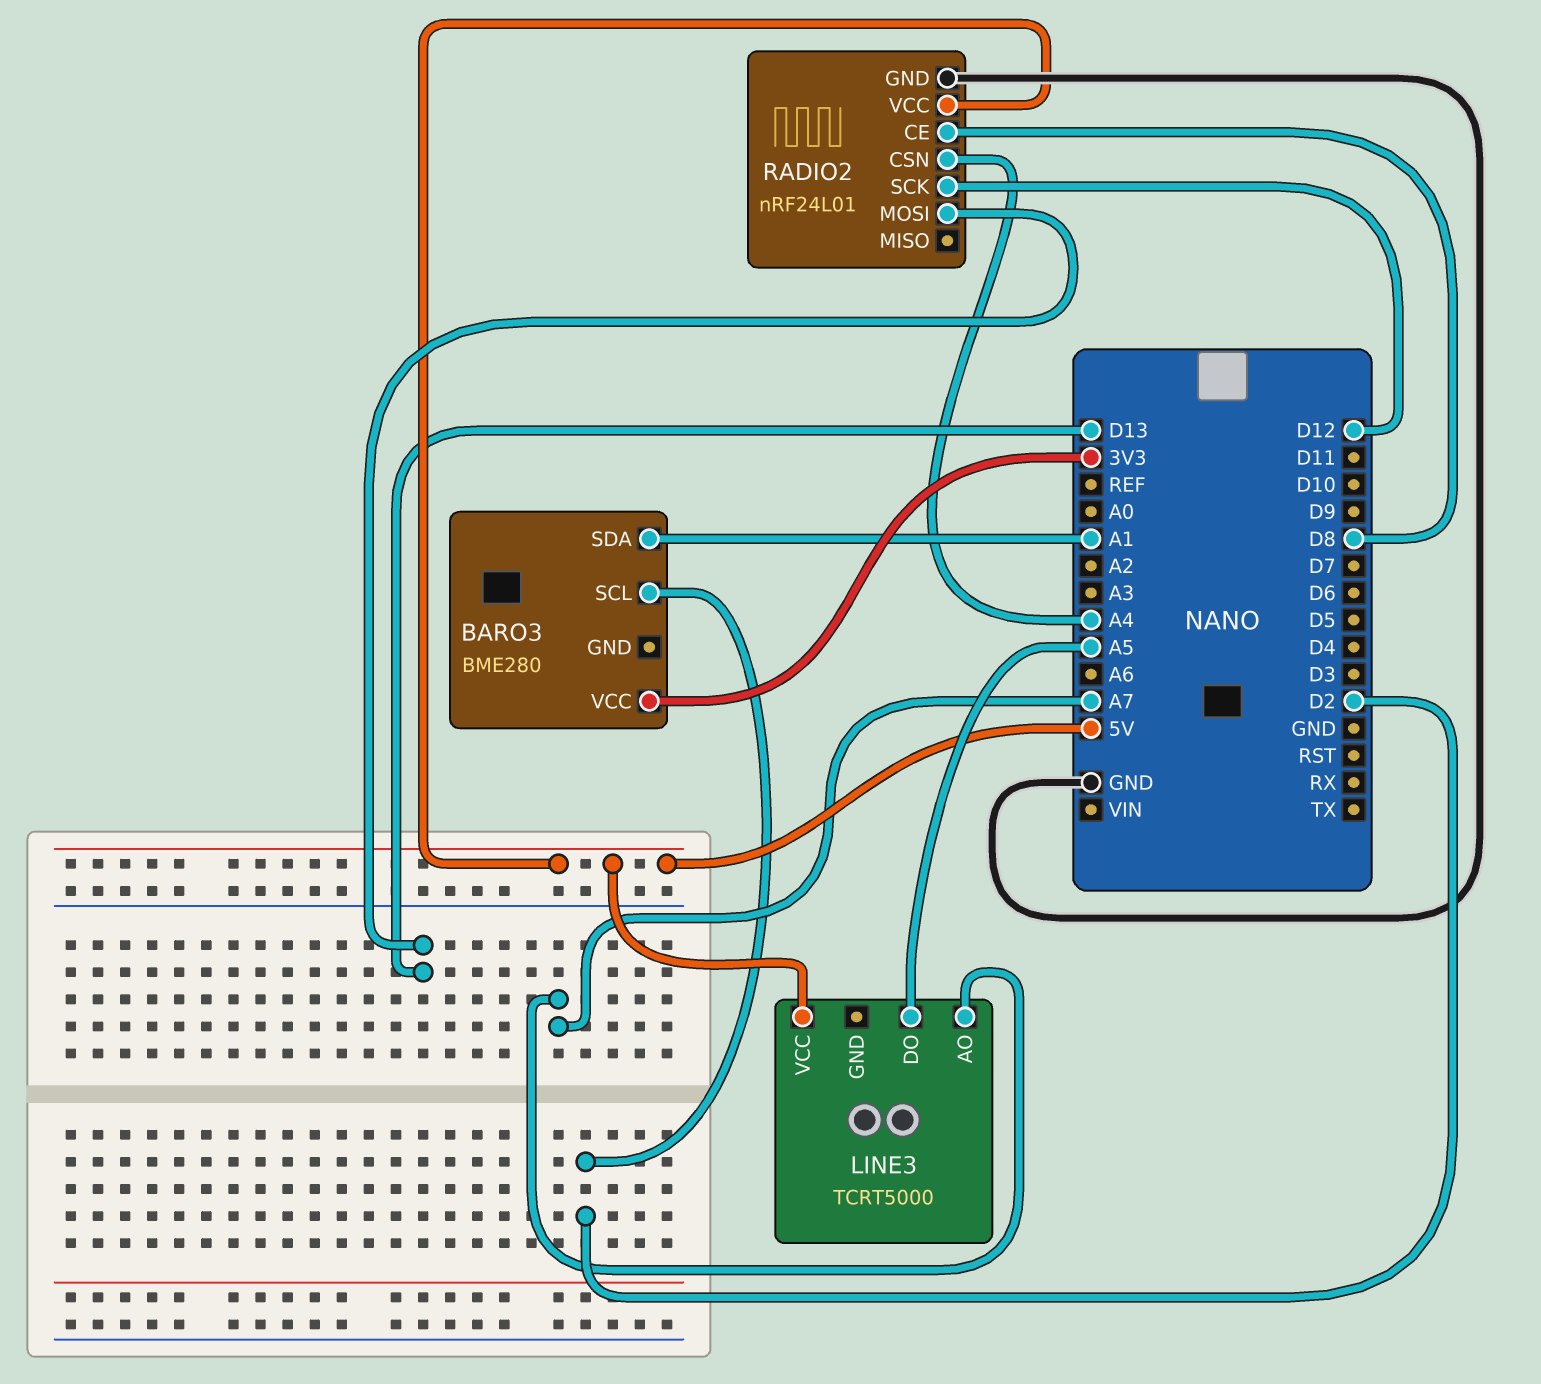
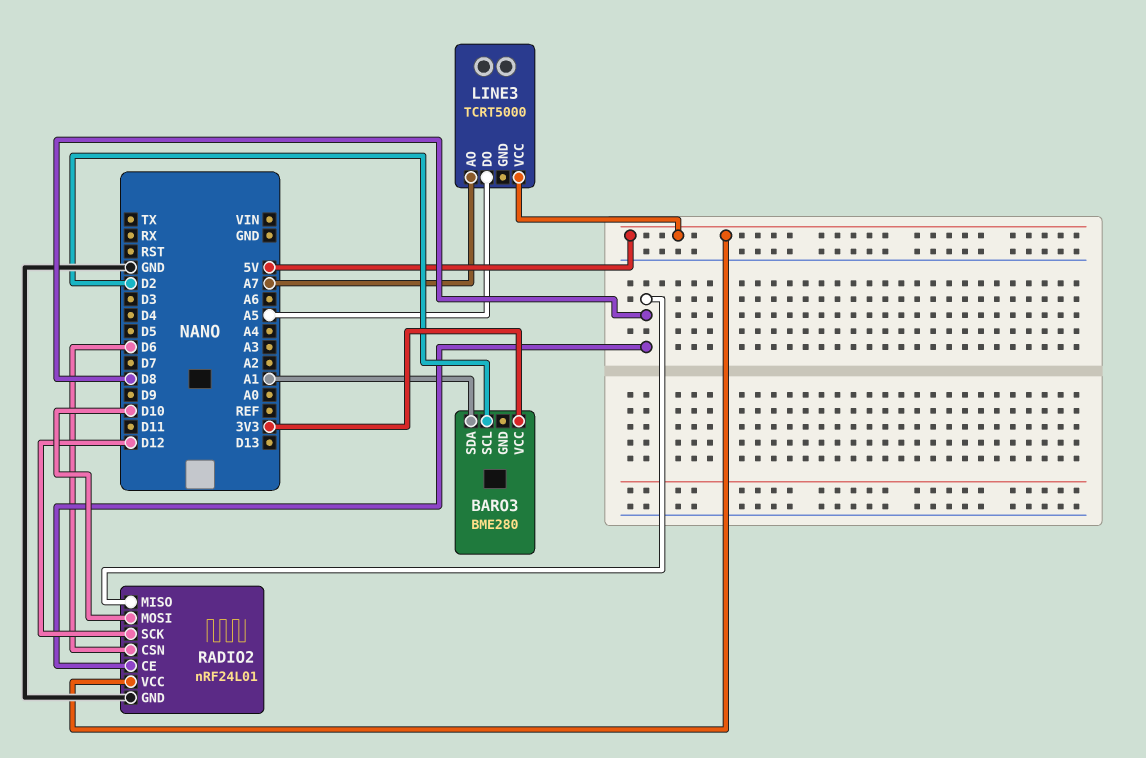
RADIO2 pin CSN: A4 -> D6
RADIO2 pin MISO: none -> D8
RADIO2 pin MOSI: D13 -> D10

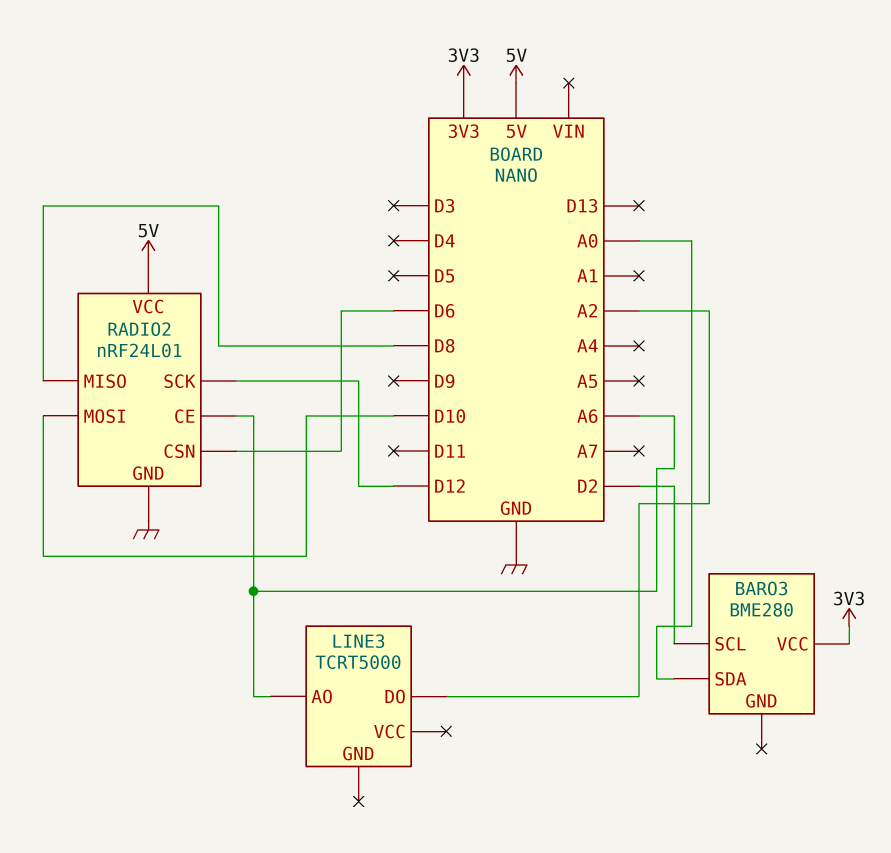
BARO3 pin SDA: A1 -> A0
LINE3 pin AO: A7 -> A6
LINE3 pin DO: A5 -> A2
LINE3 pin VCC: 5V -> none
RADIO2 pin CE: D8 -> A6

